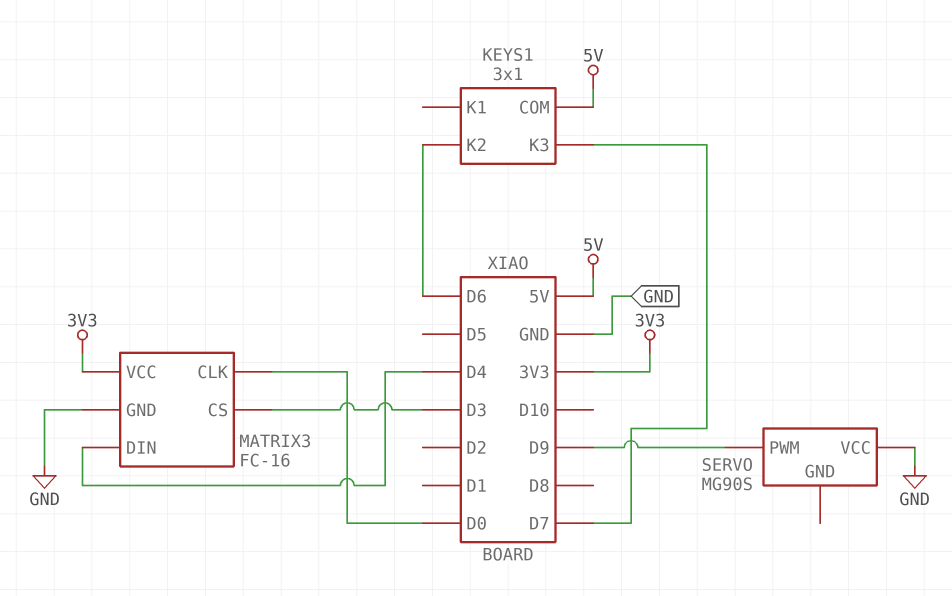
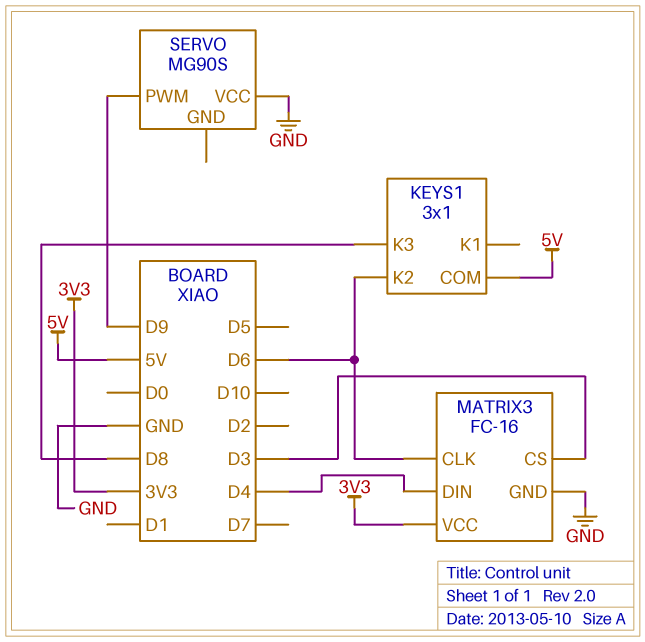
KEYS1 pin K3: D7 -> D8
MATRIX3 pin CLK: D0 -> D6

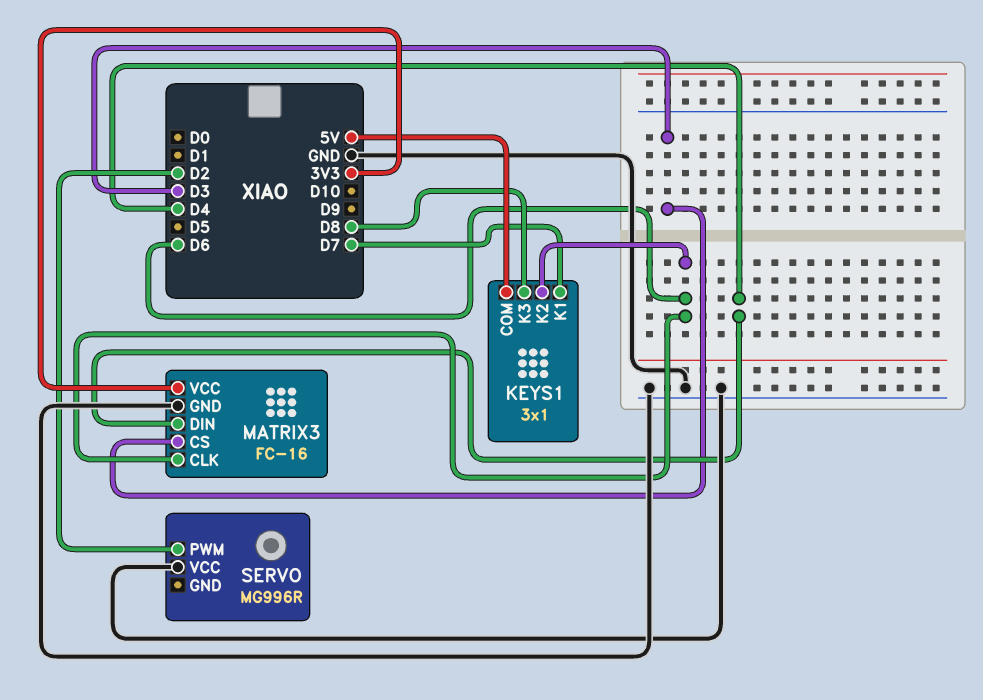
KEYS1 pin K1: none -> D7
SERVO: MG90S -> MG996R
SERVO pin PWM: D9 -> D2

